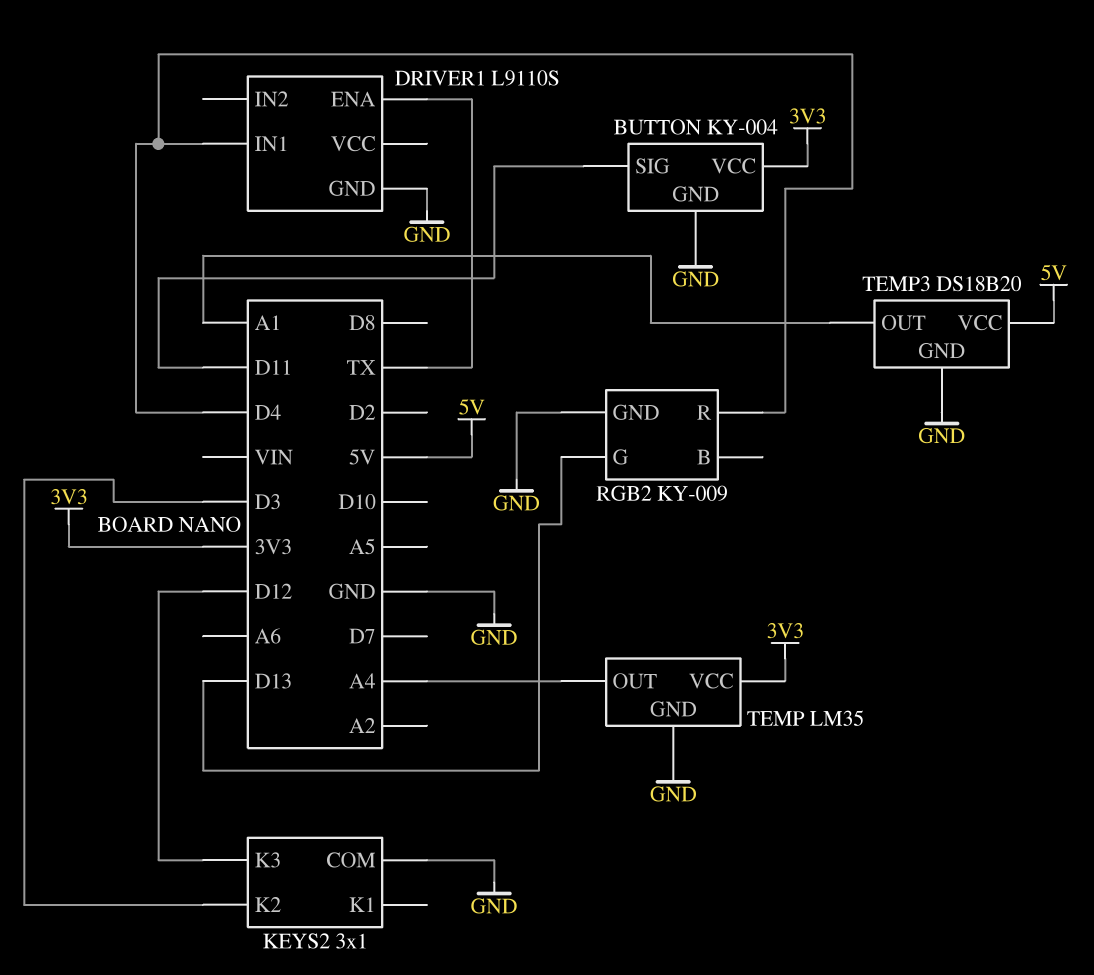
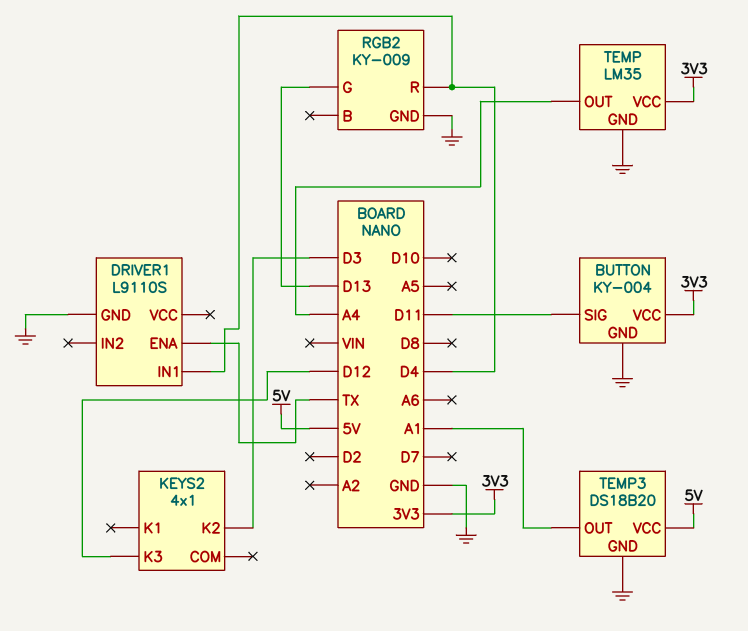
KEYS2: 3x1 -> 4x1
KEYS2 pin COM: GND -> none

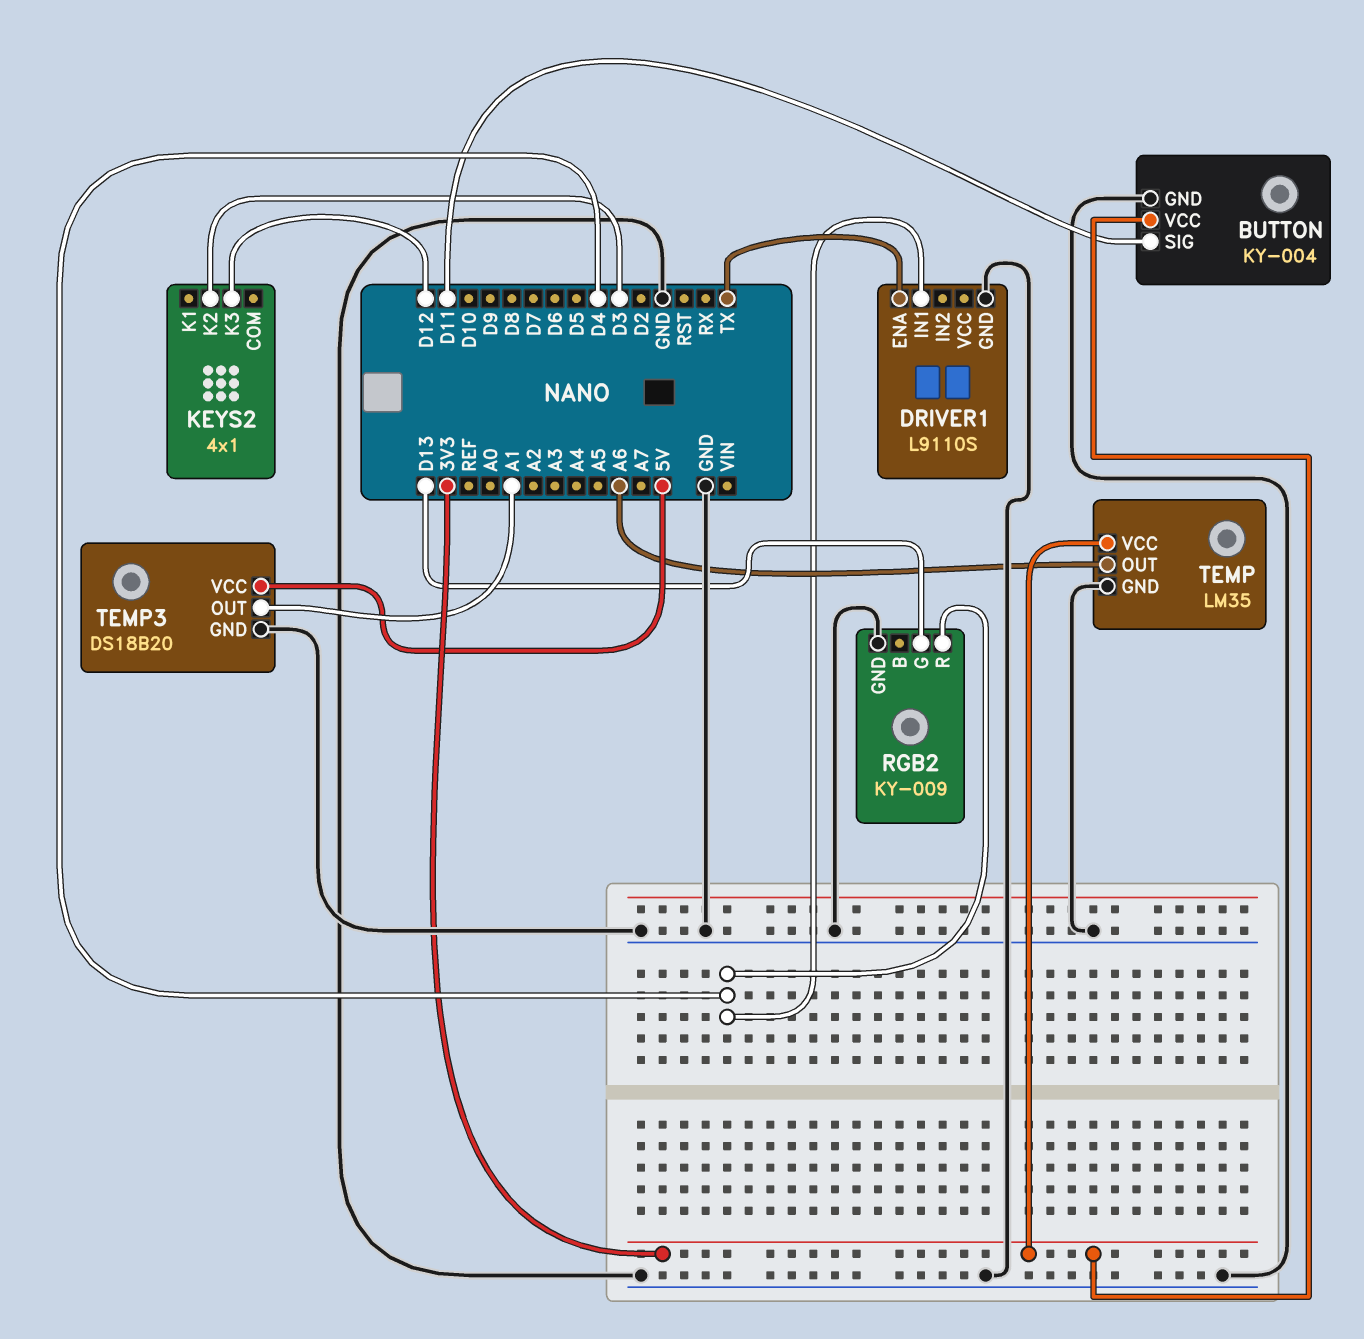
TEMP pin OUT: A4 -> A6

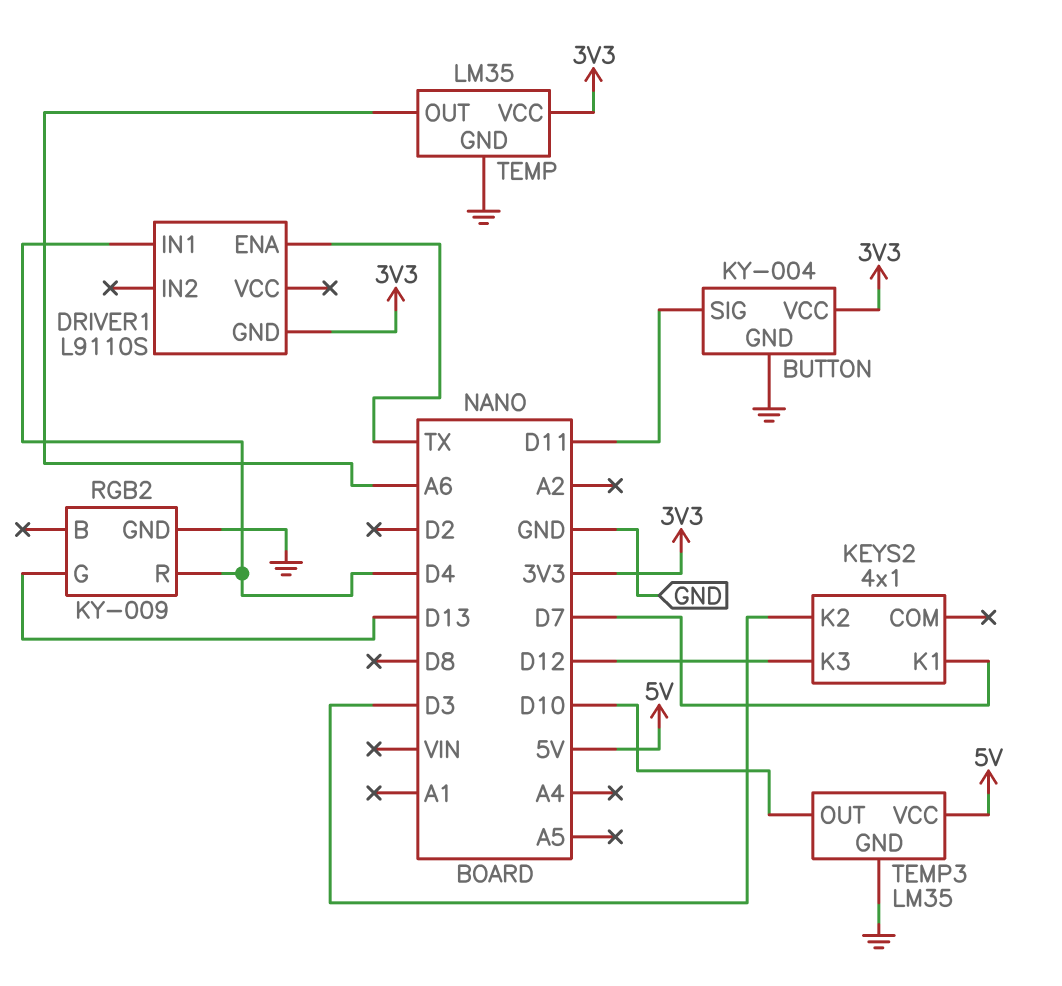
DRIVER1 pin GND: GND -> 3V3
KEYS2 pin K1: none -> D7
TEMP3: DS18B20 -> LM35
TEMP3 pin OUT: A1 -> D10

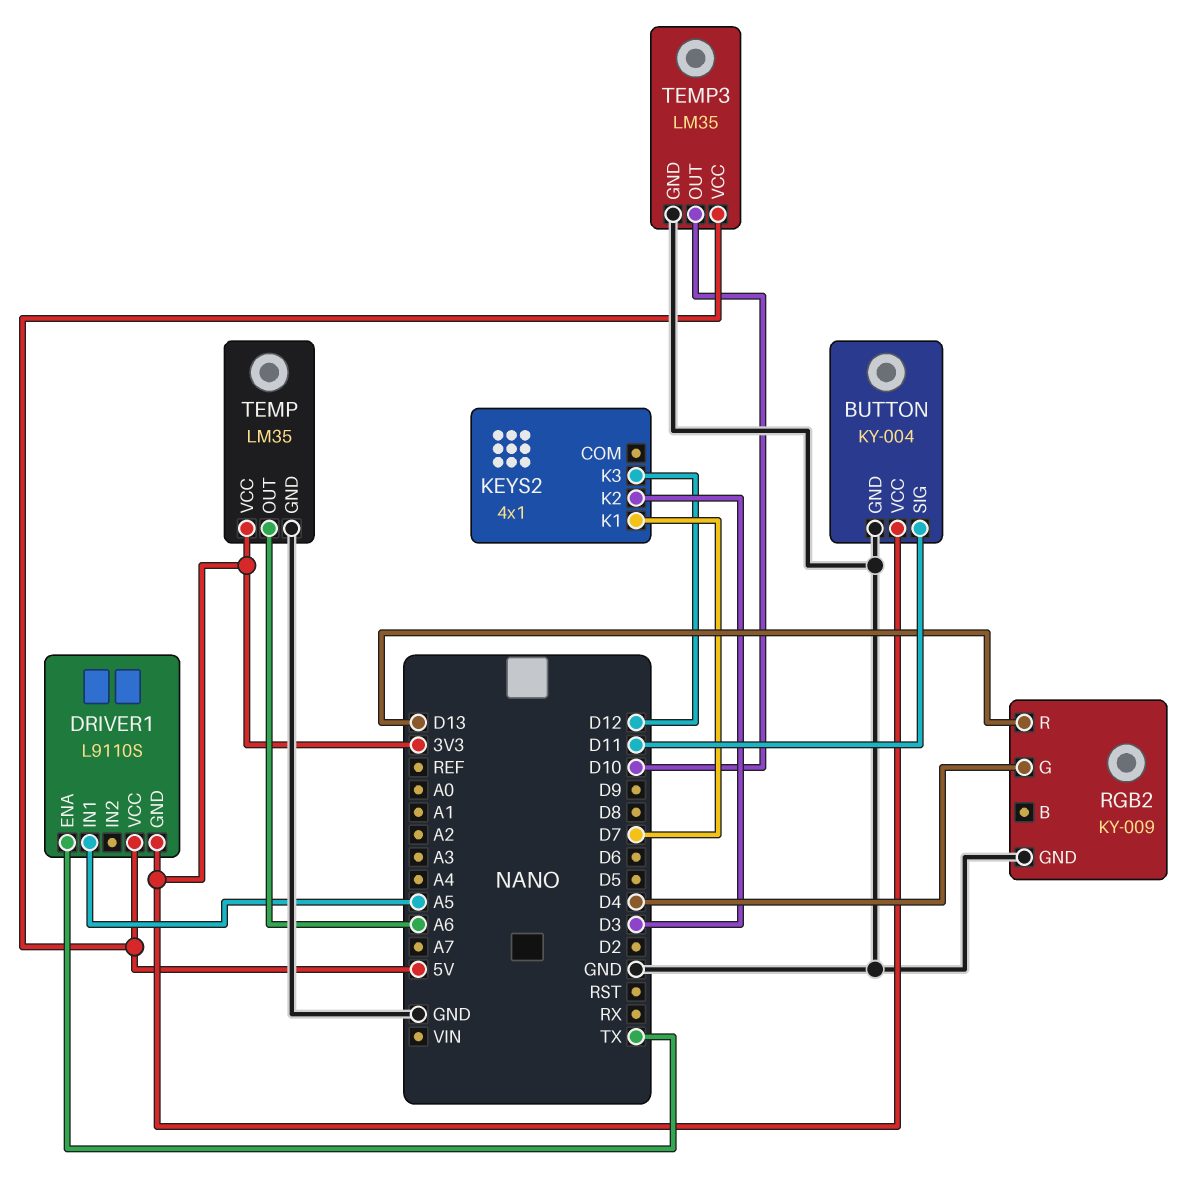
DRIVER1 pin IN1: D4 -> A5
DRIVER1 pin VCC: none -> 5V
RGB2 pin G: D13 -> D4
RGB2 pin R: D4 -> D13

